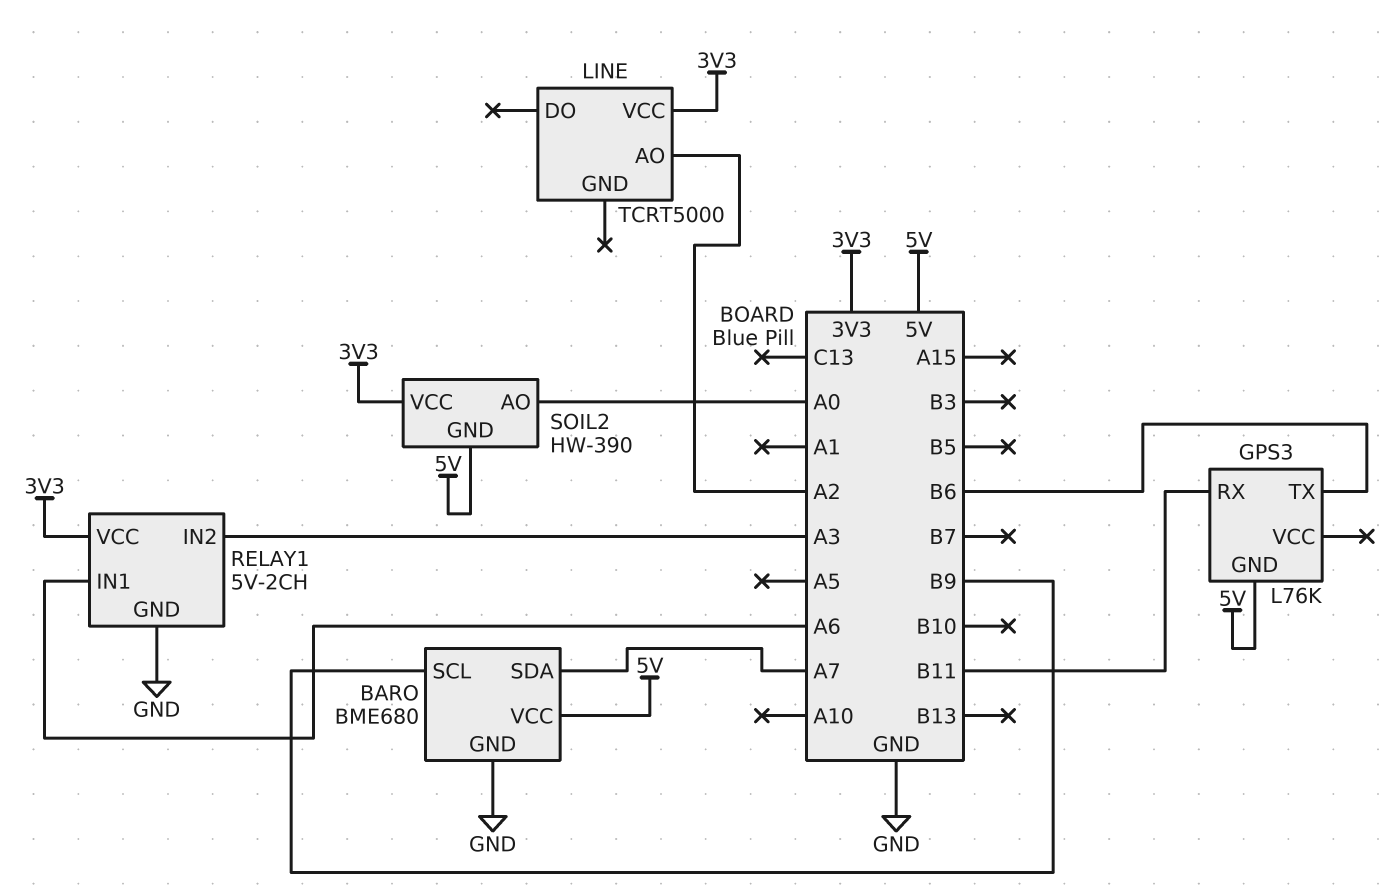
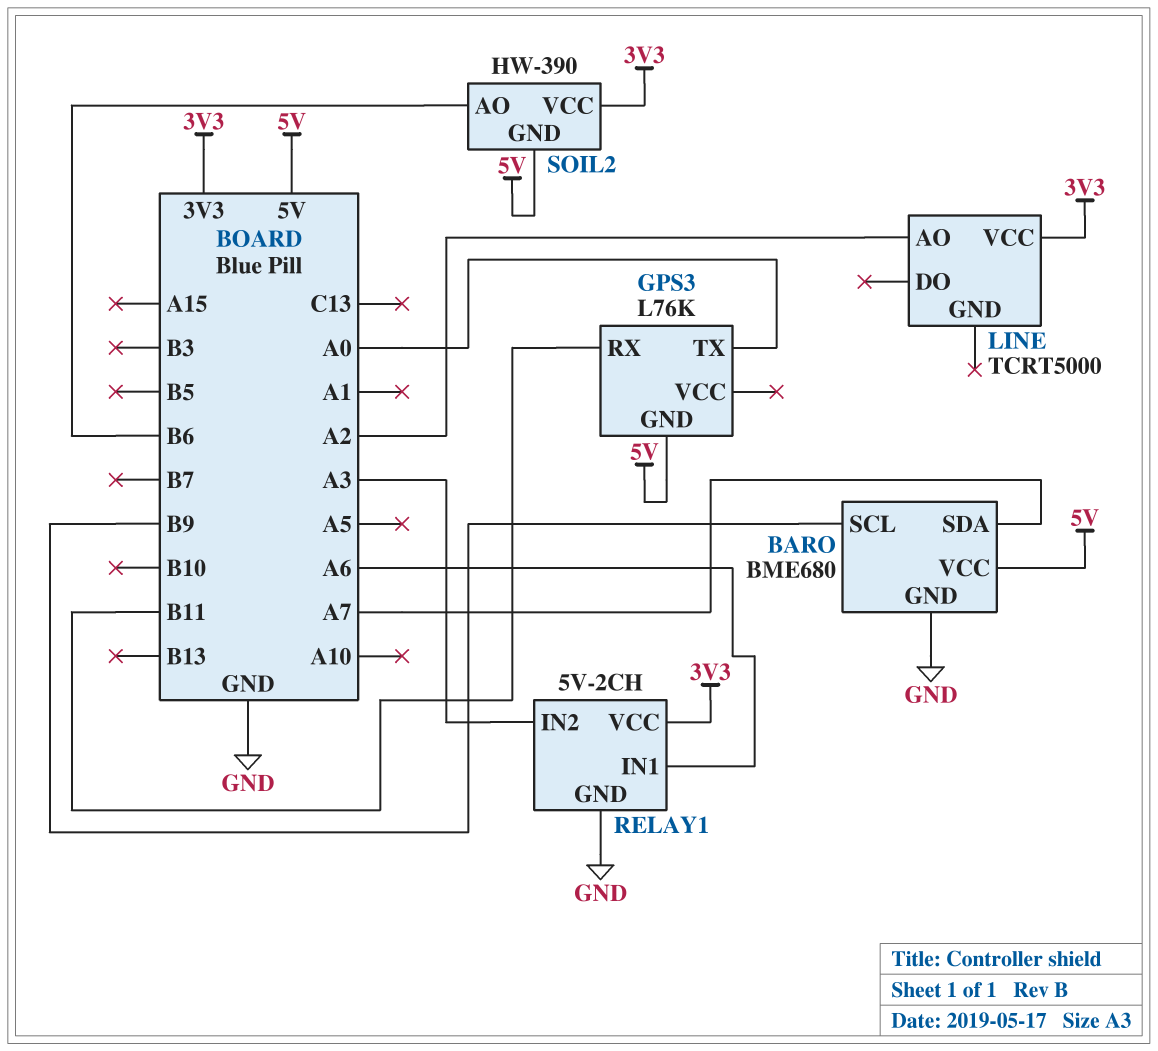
GPS3 pin TX: B6 -> A0
SOIL2 pin AO: A0 -> B6

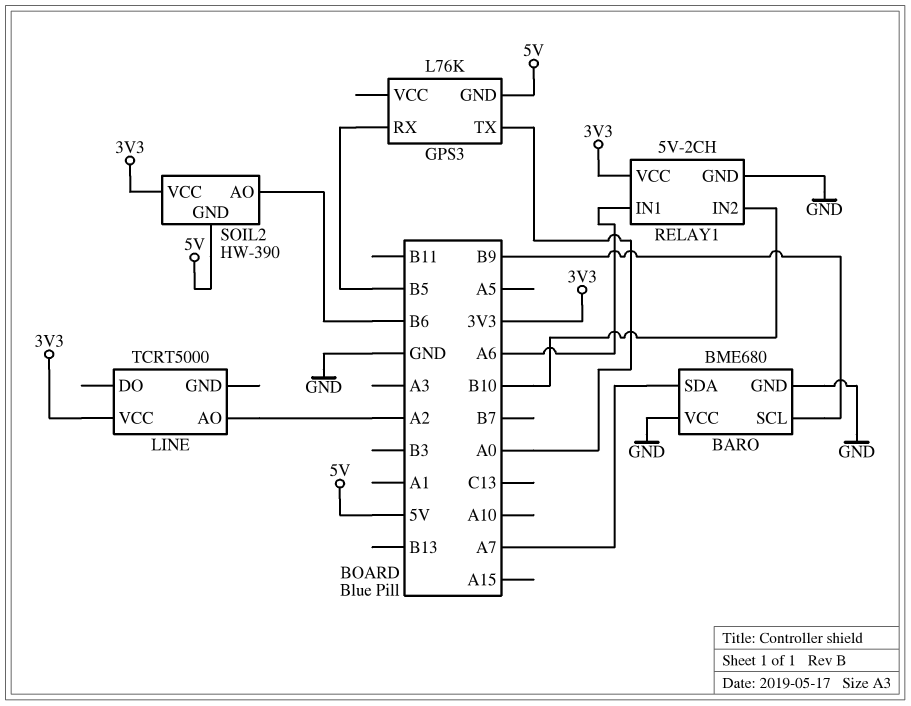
BARO pin VCC: 5V -> GND
GPS3 pin RX: B11 -> B5
RELAY1 pin IN2: A3 -> B10

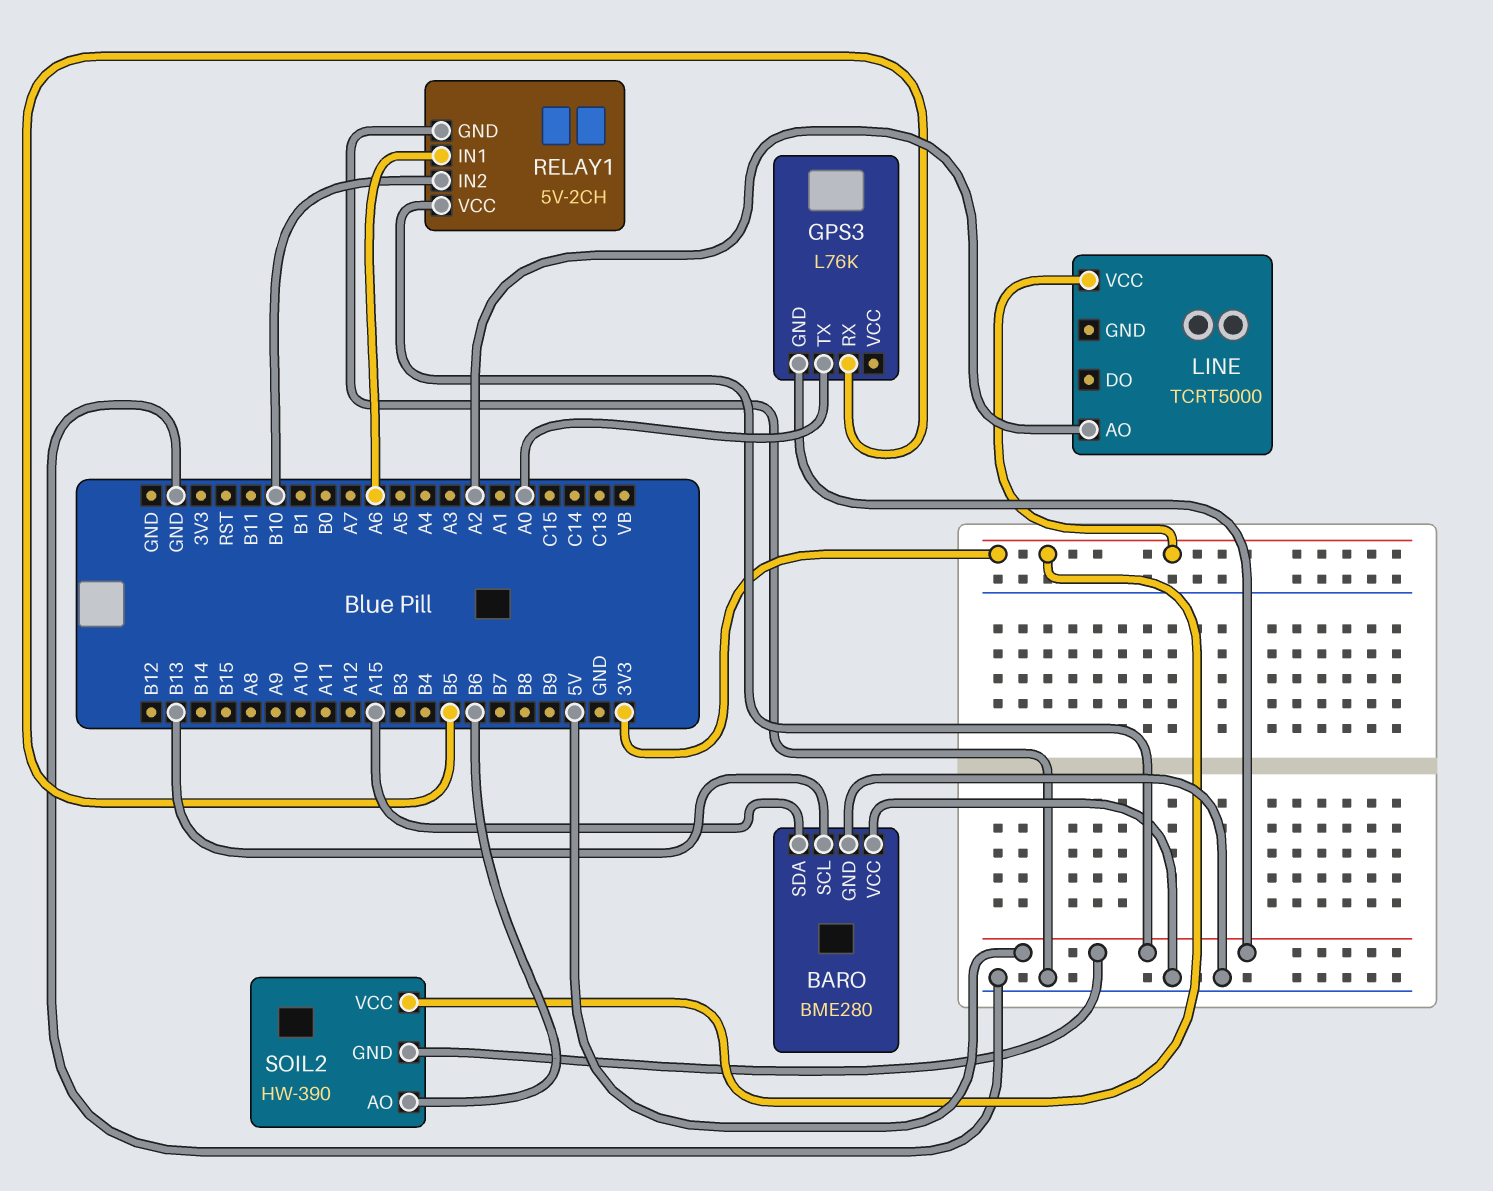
BARO: BME680 -> BME280
BARO pin SCL: B9 -> B13
BARO pin SDA: A7 -> A15
RELAY1 pin VCC: 3V3 -> 5V

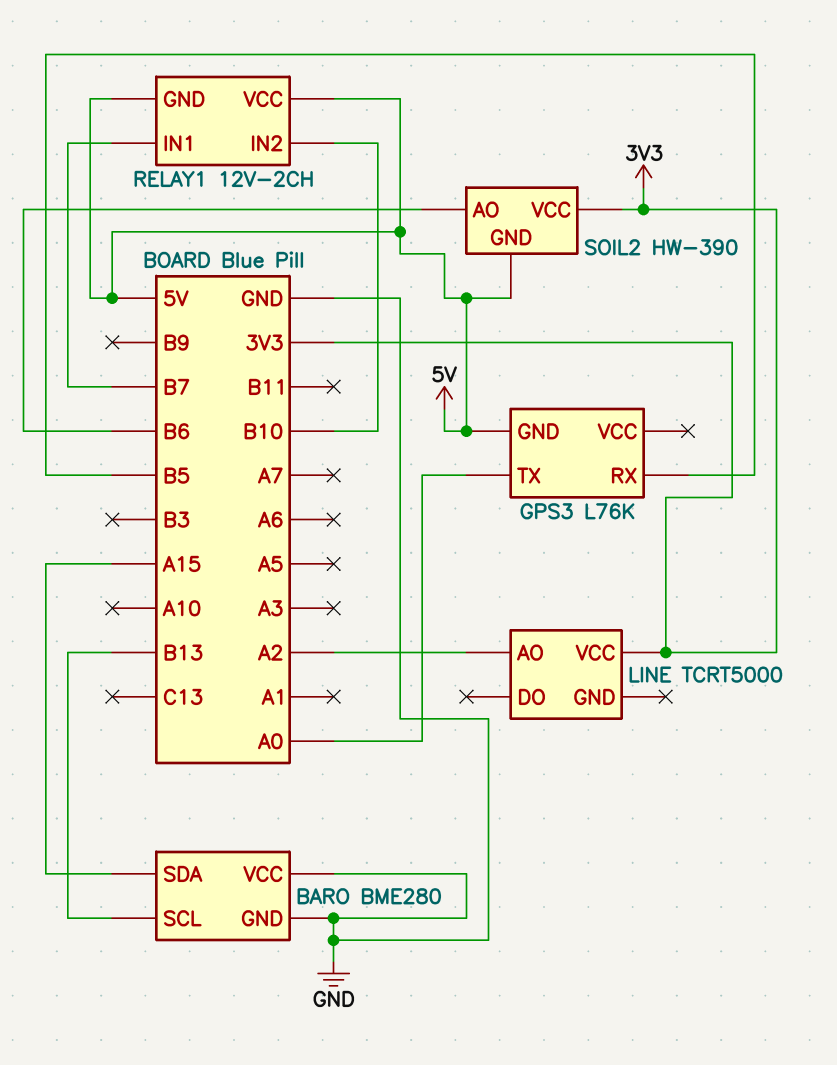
RELAY1: 5V-2CH -> 12V-2CH
RELAY1 pin GND: GND -> 5V
RELAY1 pin IN1: A6 -> B7

